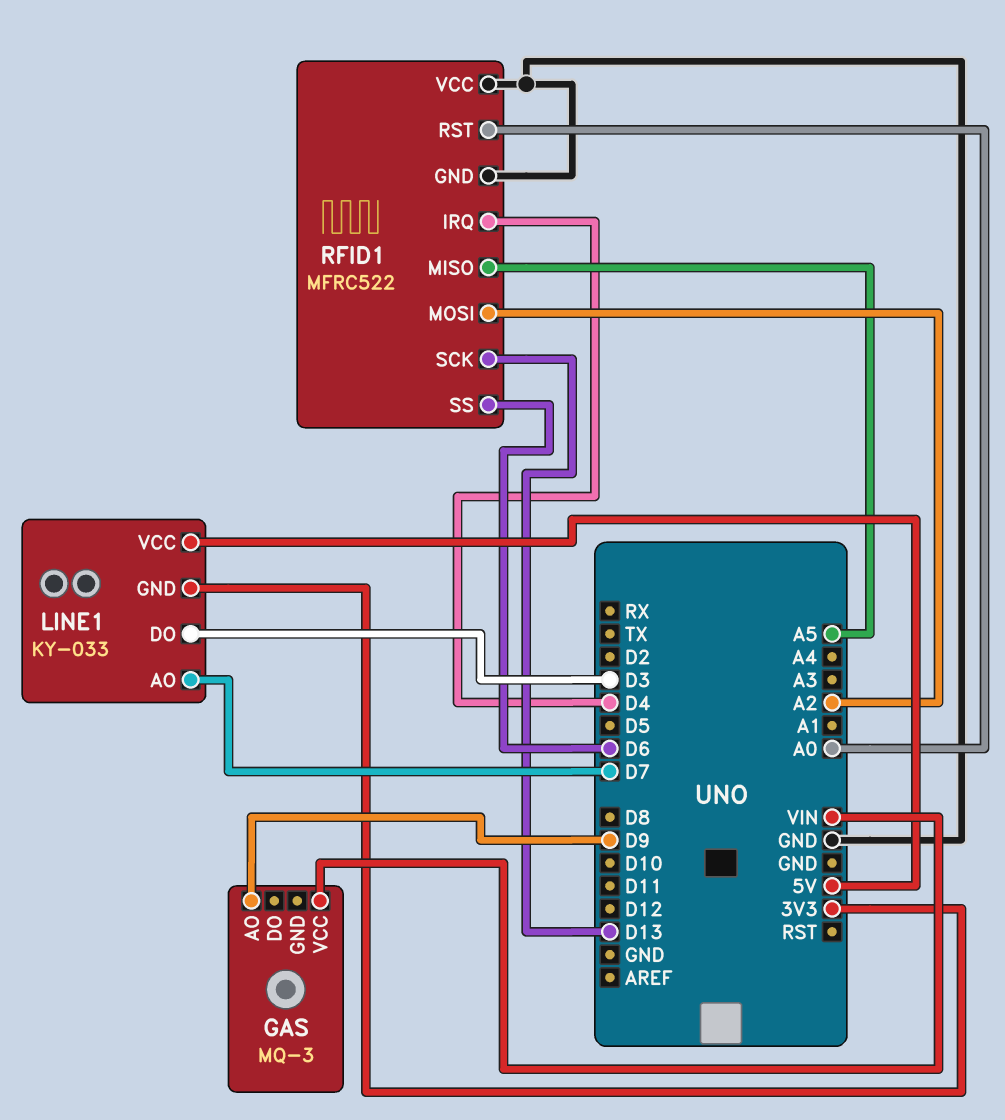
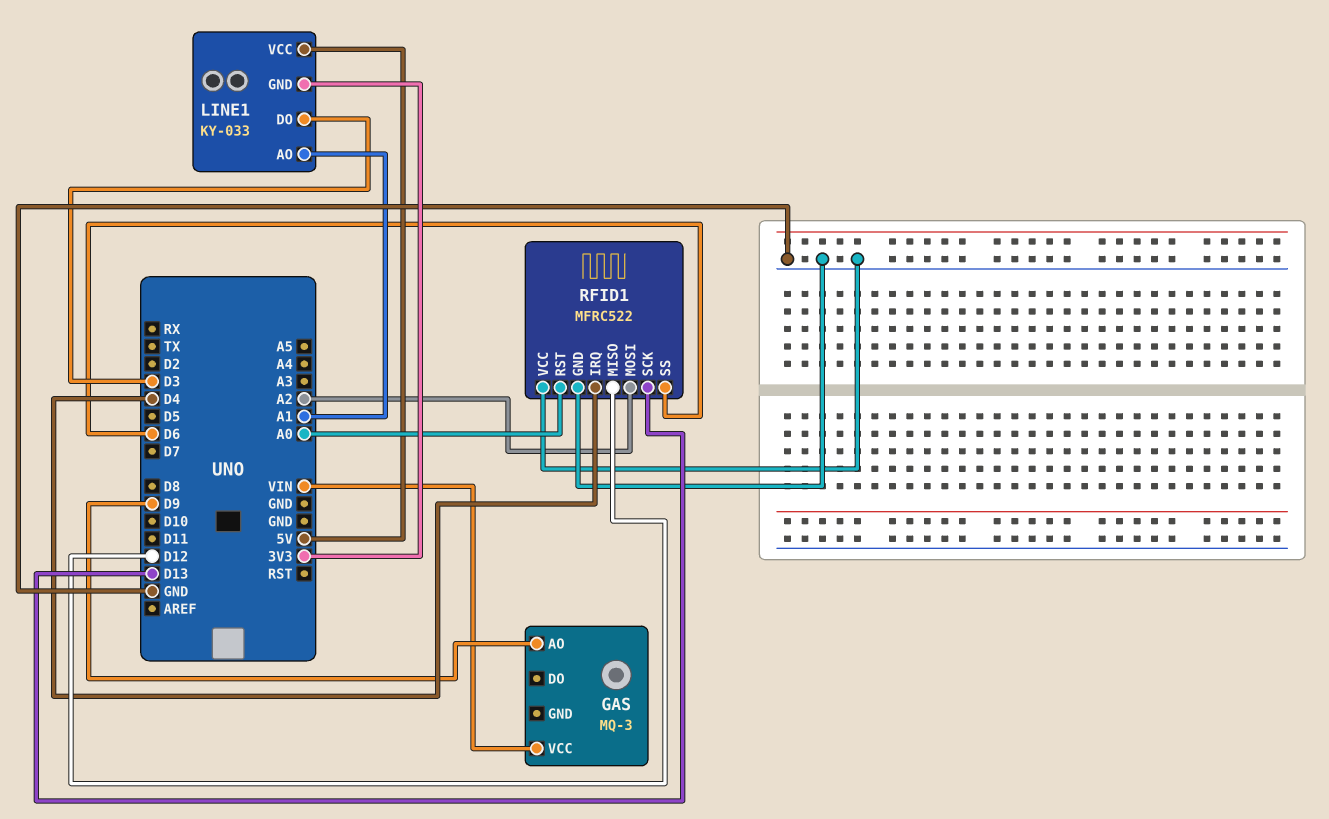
LINE1 pin AO: D7 -> A1
RFID1 pin MISO: A5 -> D12

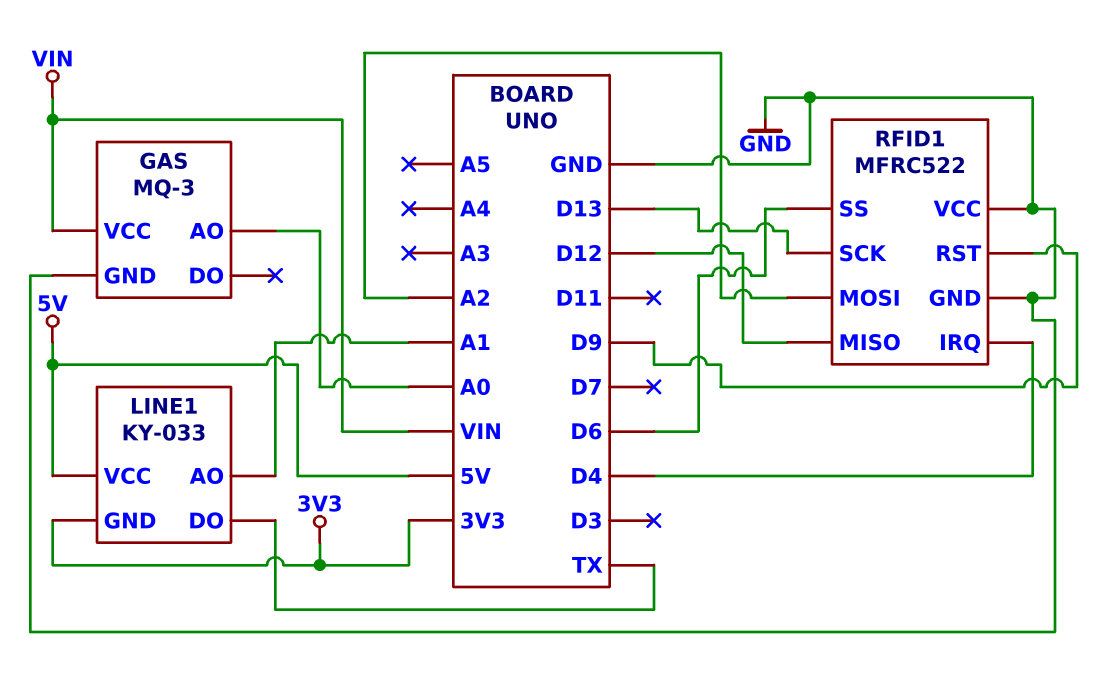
GAS pin AO: D9 -> A0
GAS pin GND: none -> GND
LINE1 pin DO: D3 -> TX
RFID1 pin RST: A0 -> D9

